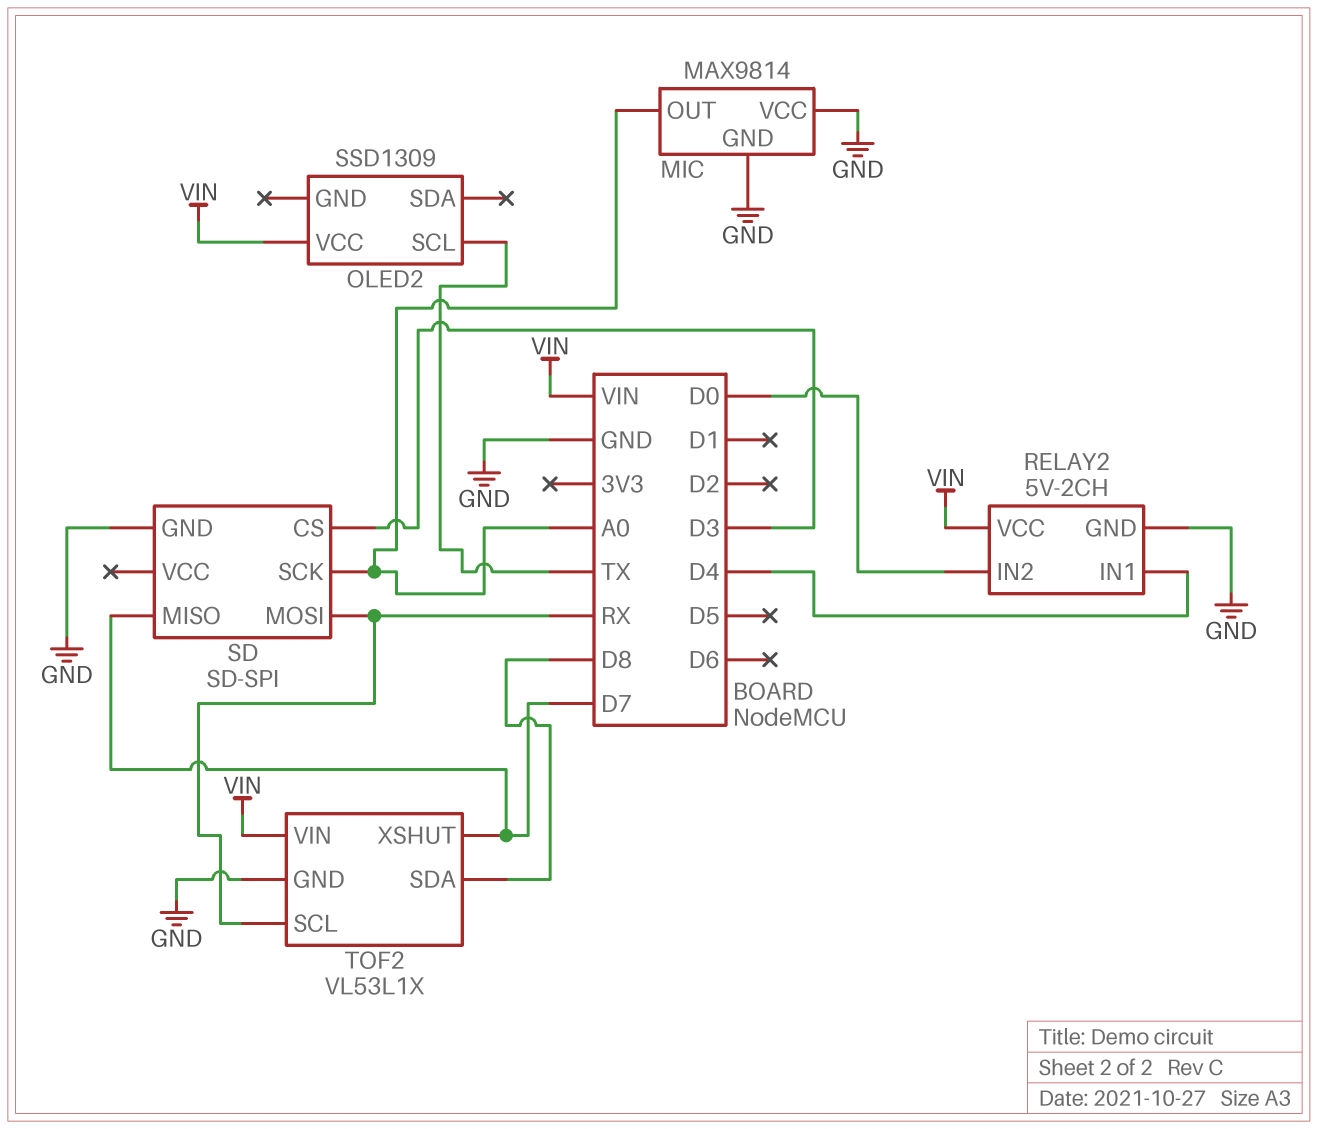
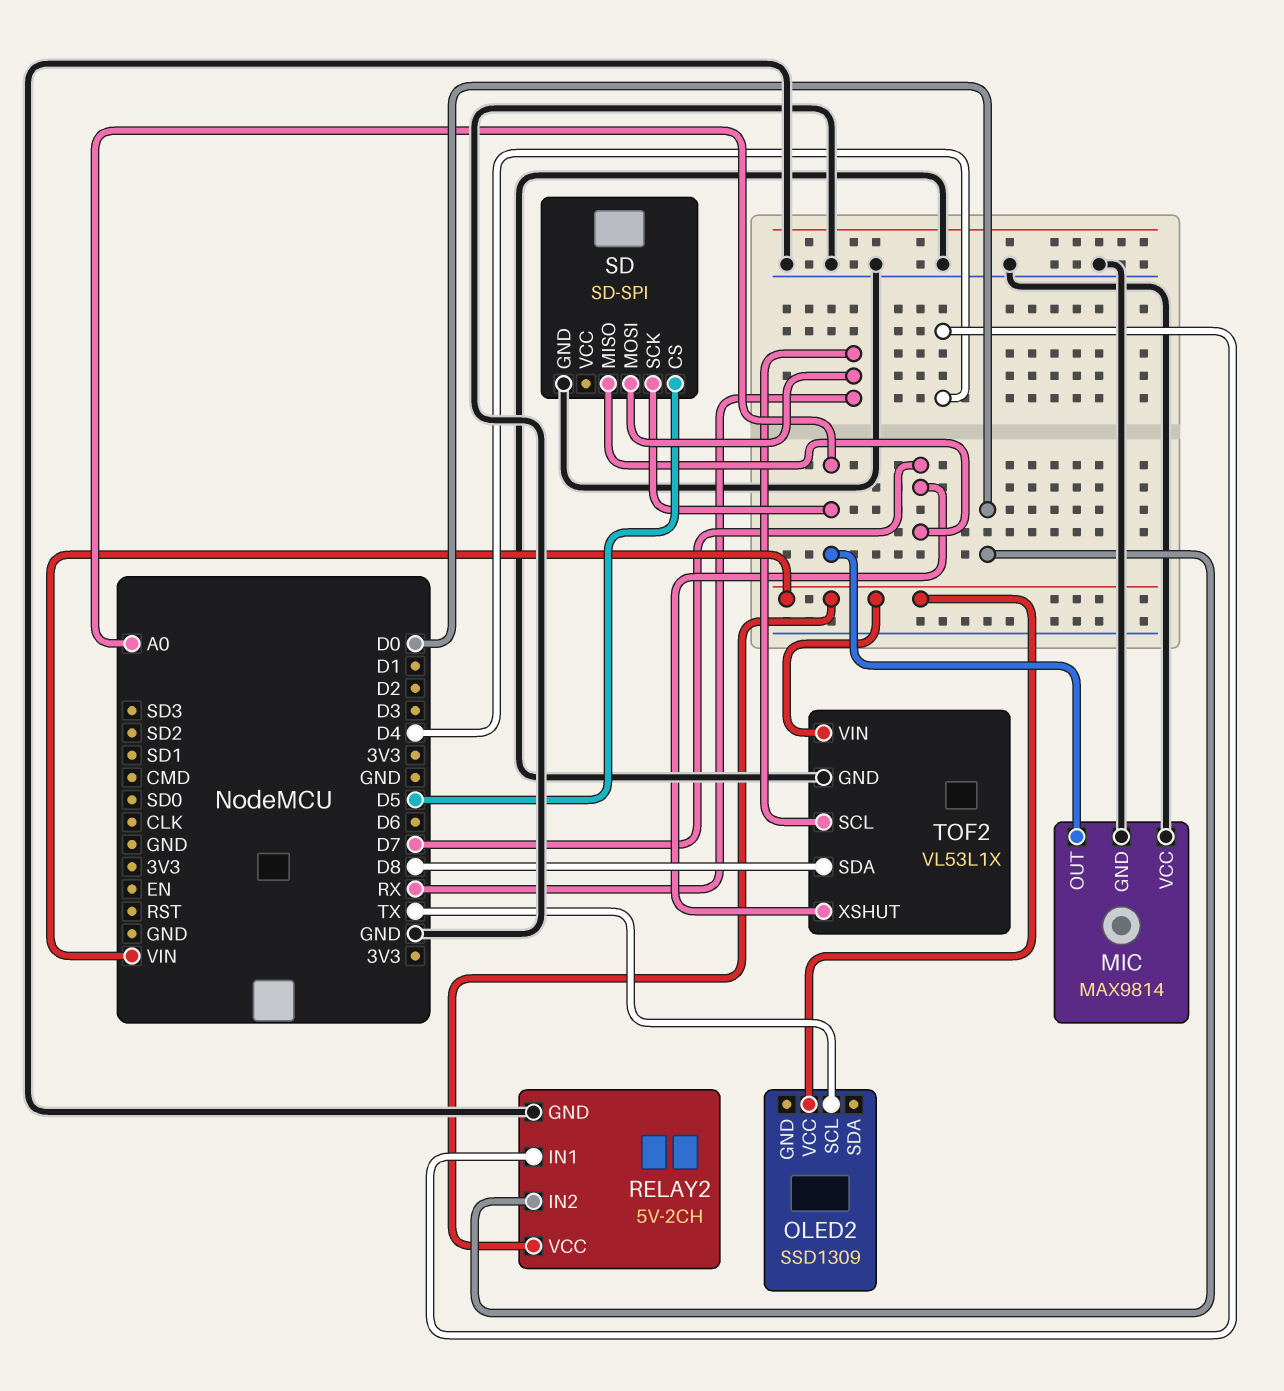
SD pin CS: D3 -> D5

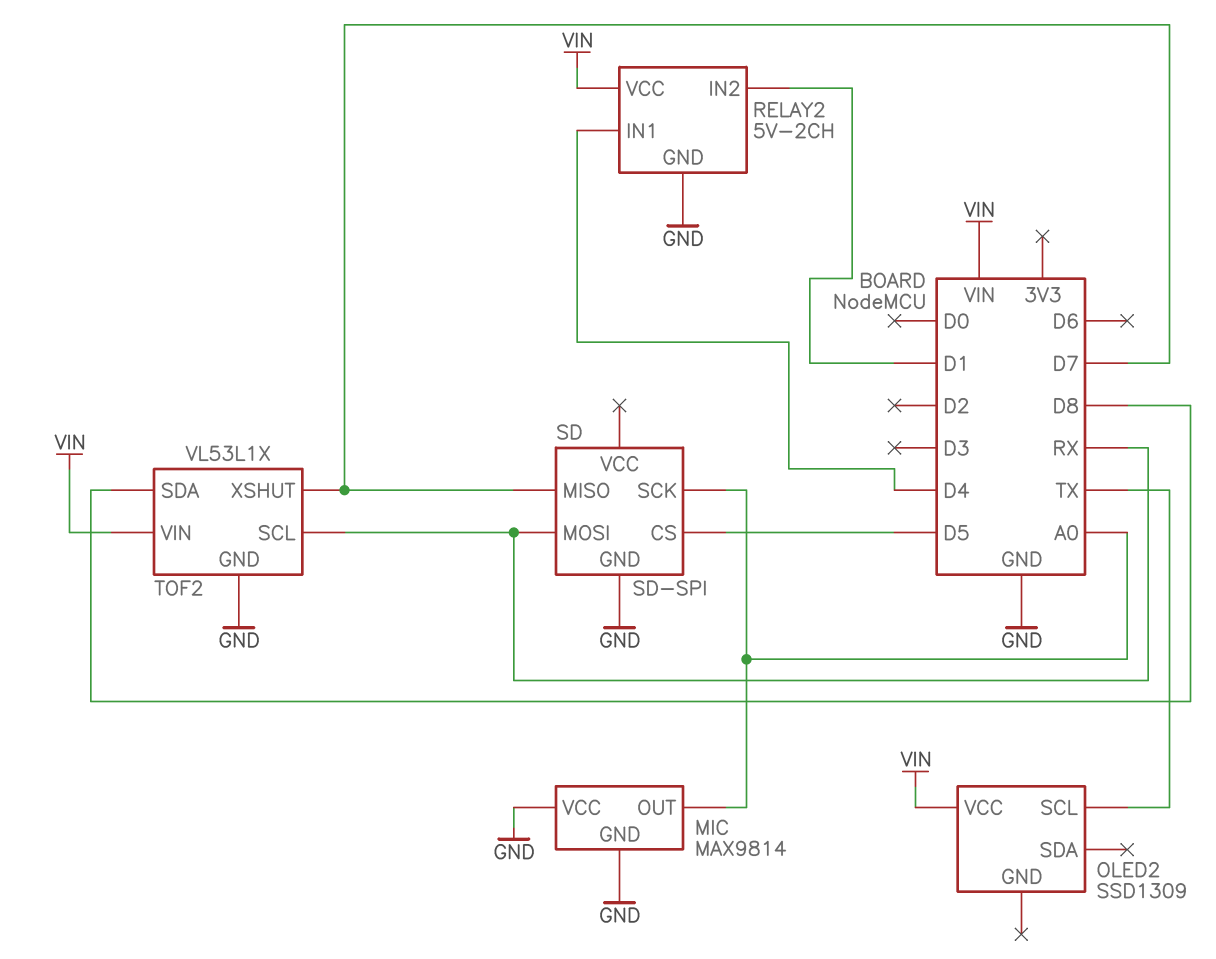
RELAY2 pin IN2: D0 -> D1

